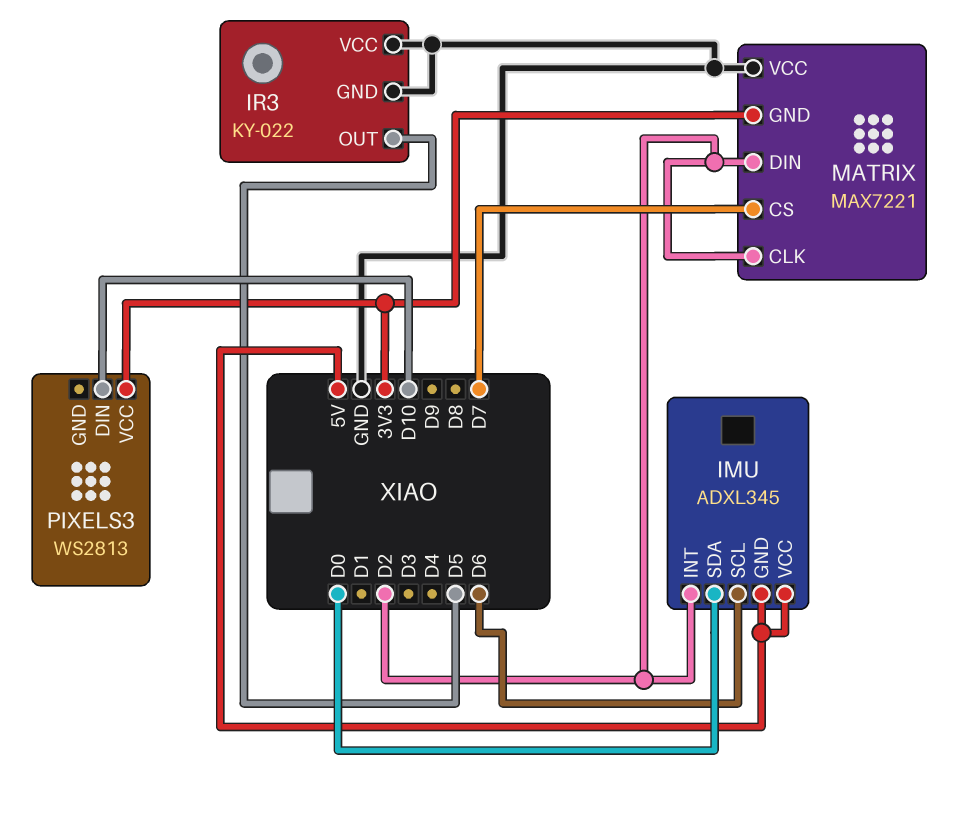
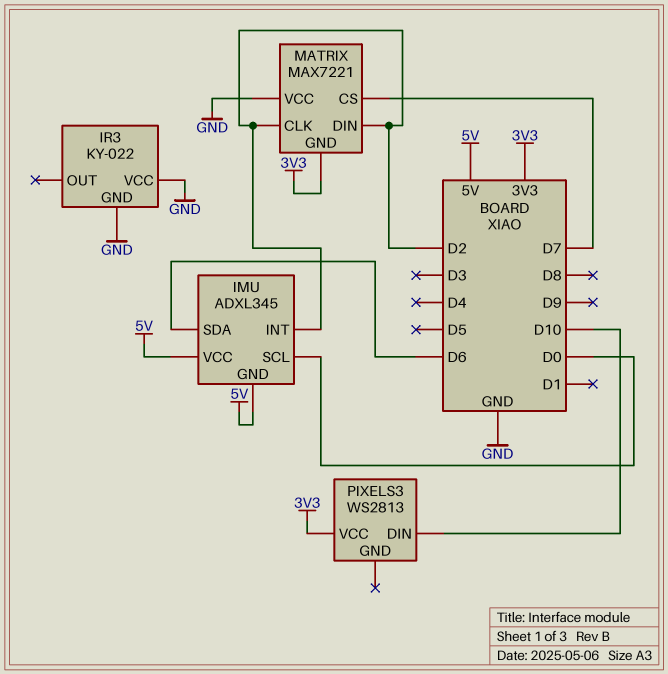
IMU pin SCL: D6 -> D0
IMU pin SDA: D0 -> D6
IR3 pin OUT: D5 -> none

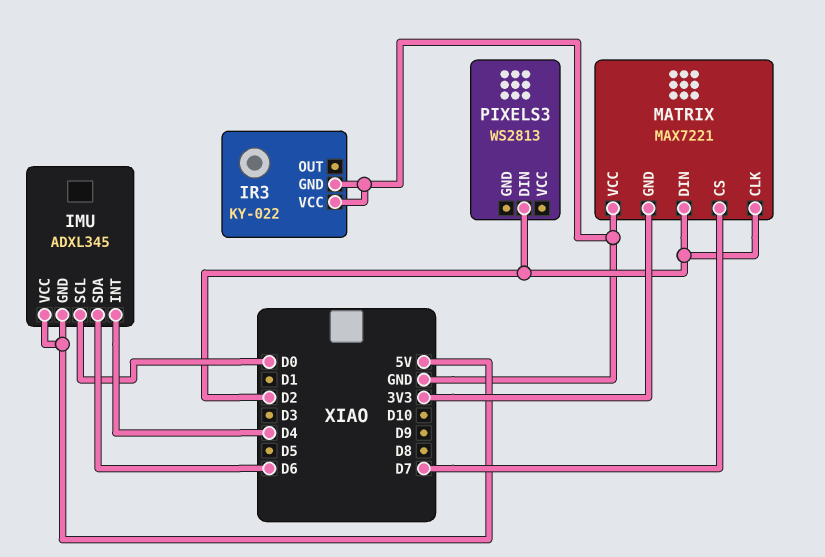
IMU pin INT: D2 -> D4
PIXELS3 pin DIN: D10 -> D2
PIXELS3 pin VCC: 3V3 -> none

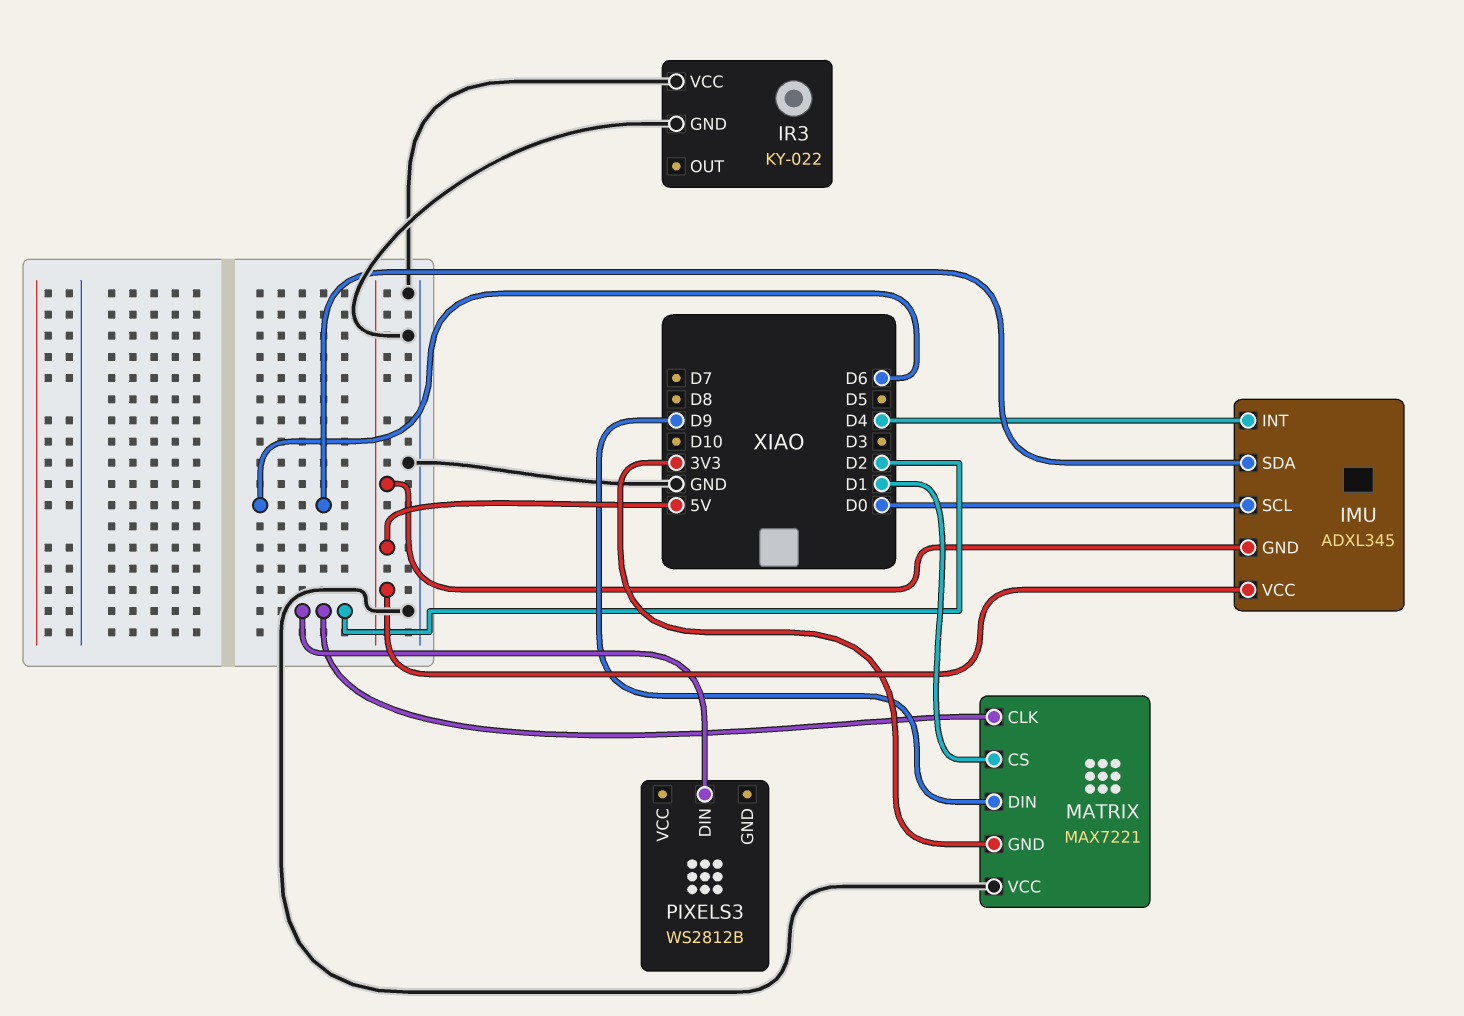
MATRIX pin CS: D7 -> D1
MATRIX pin DIN: D2 -> D9
PIXELS3: WS2813 -> WS2812B

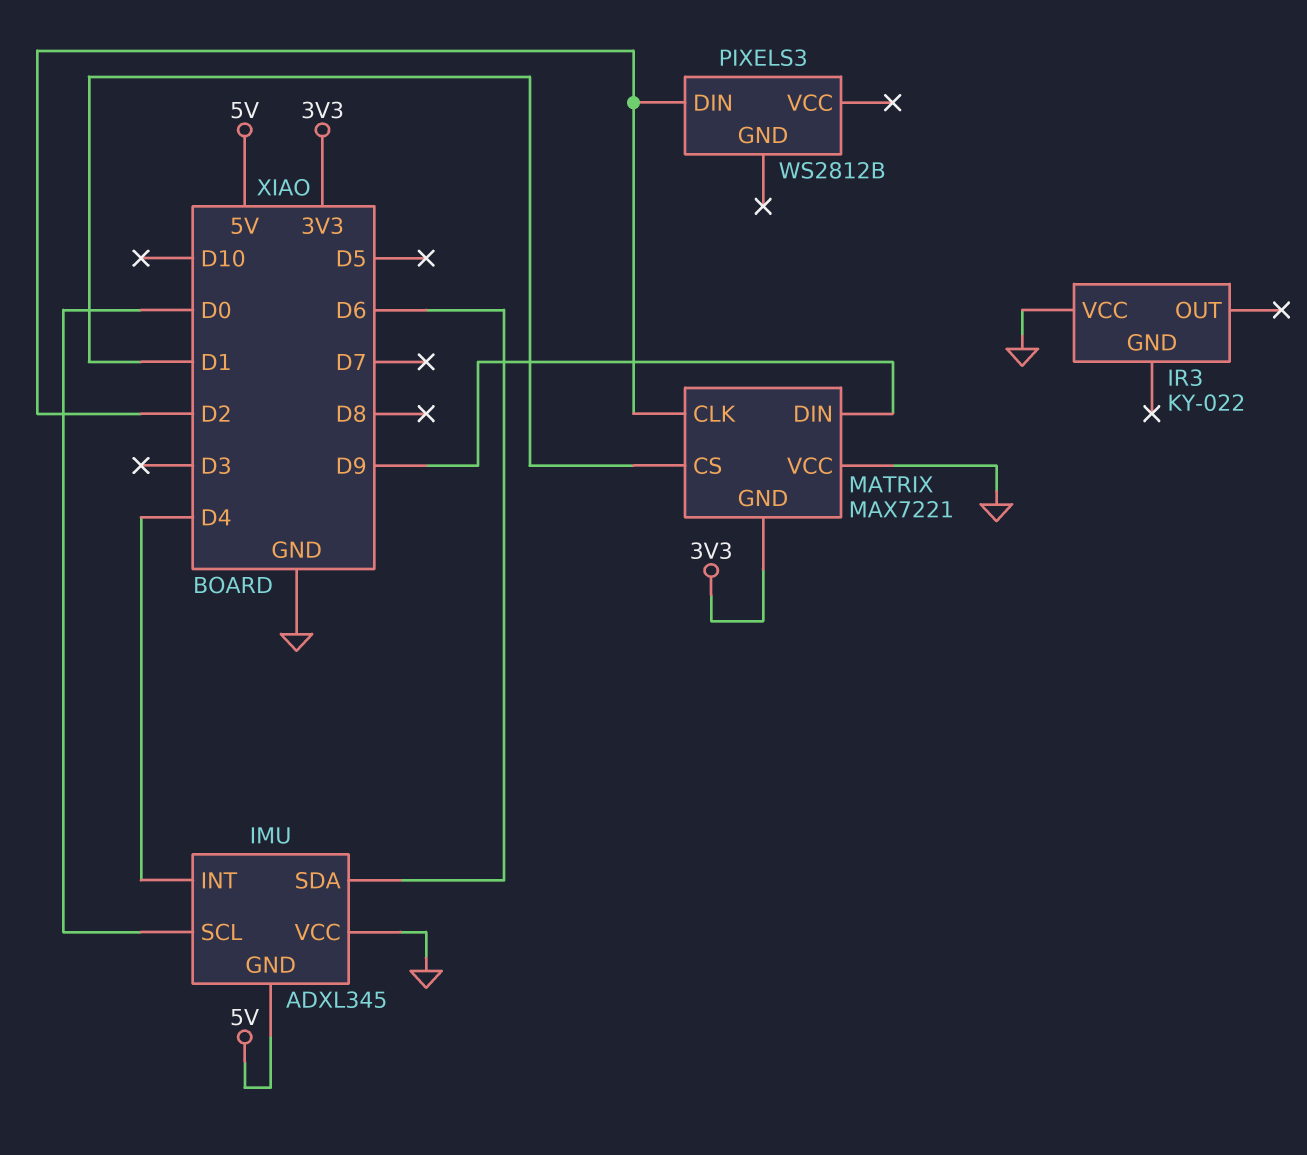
IMU pin VCC: 5V -> GND
IR3 pin GND: GND -> none

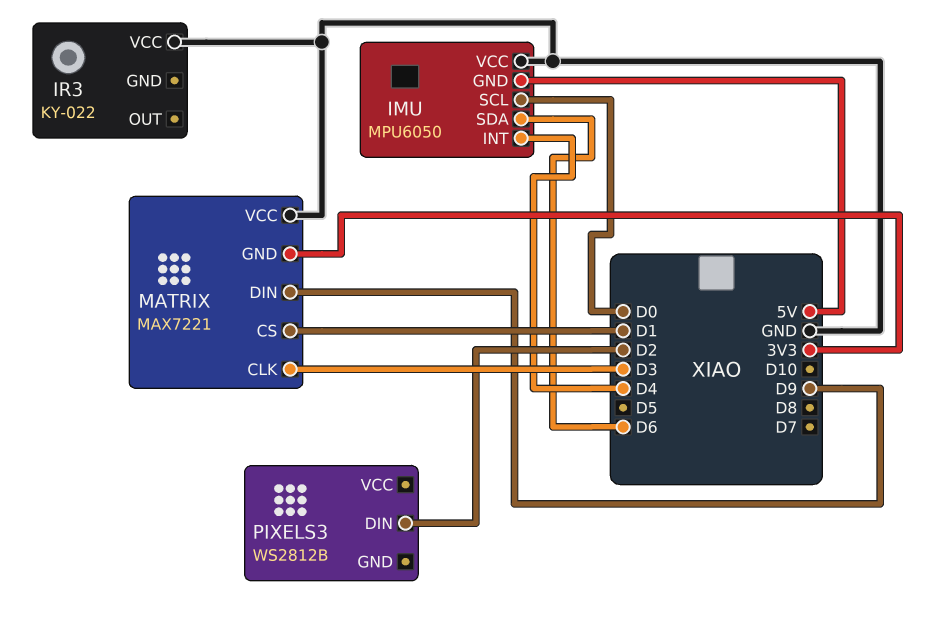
IMU: ADXL345 -> MPU6050
MATRIX pin CLK: D2 -> D3

